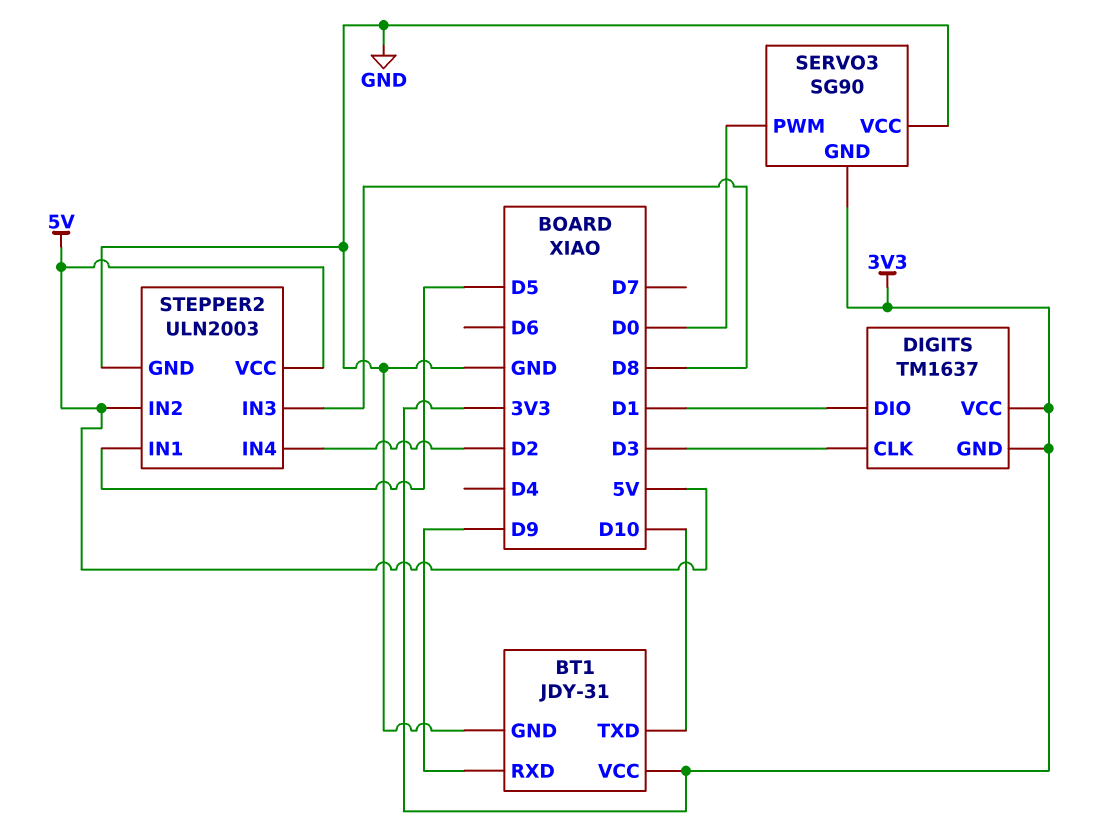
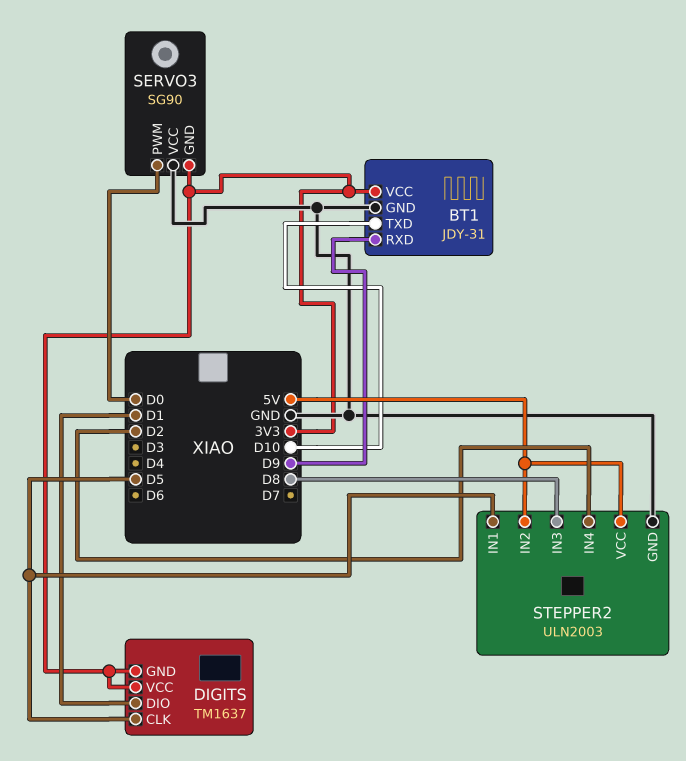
DIGITS pin CLK: D3 -> D5

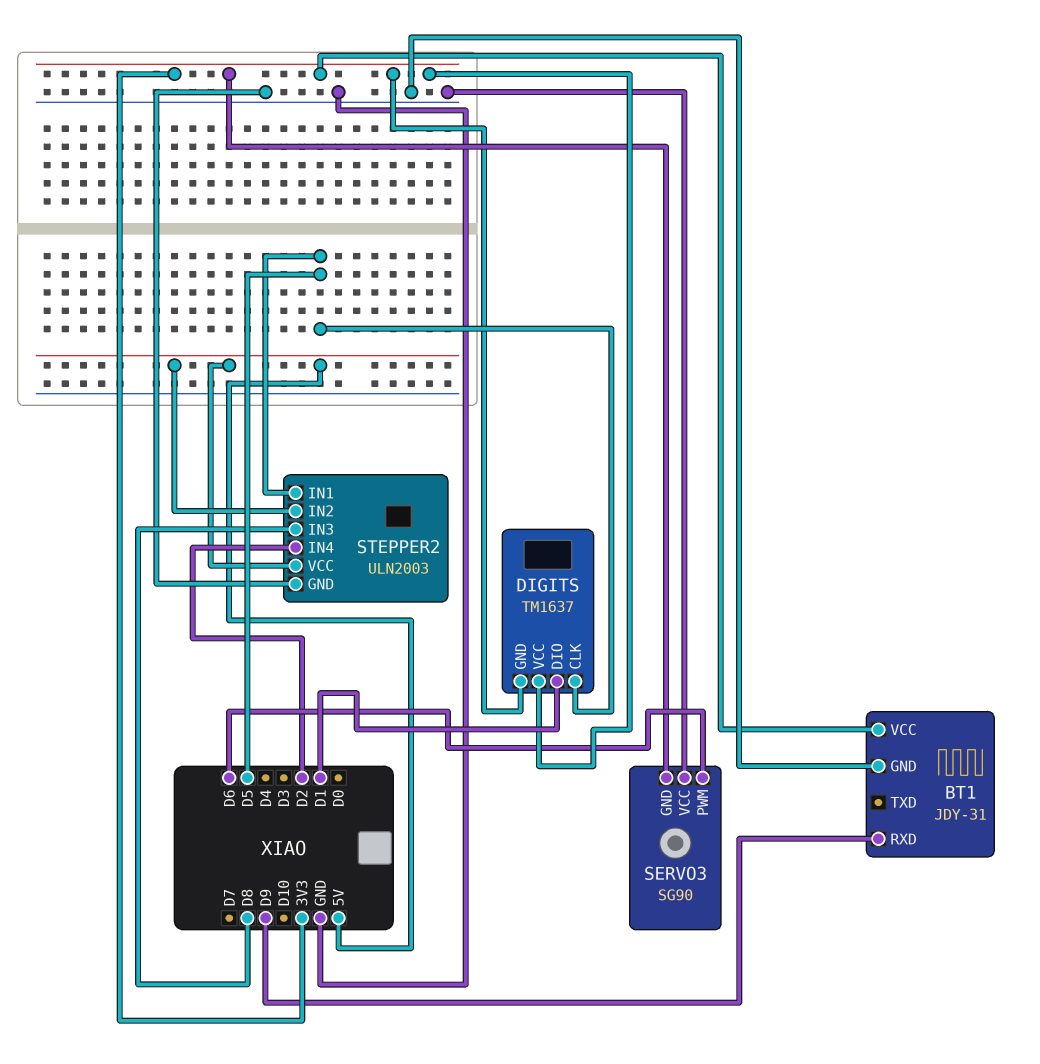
BT1 pin TXD: D10 -> none
SERVO3 pin PWM: D0 -> D6

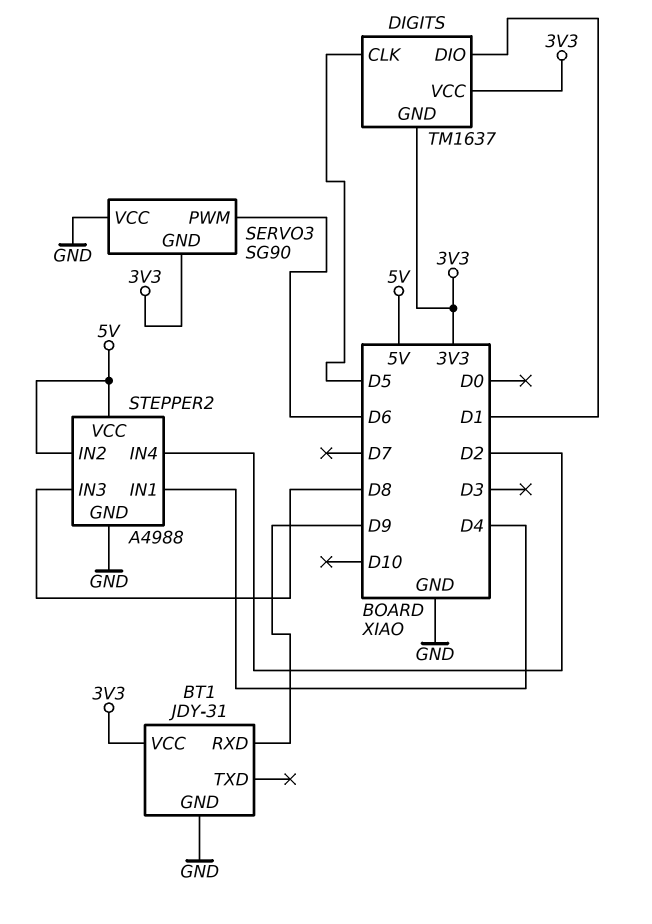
STEPPER2: ULN2003 -> A4988
STEPPER2 pin IN1: D5 -> D4

